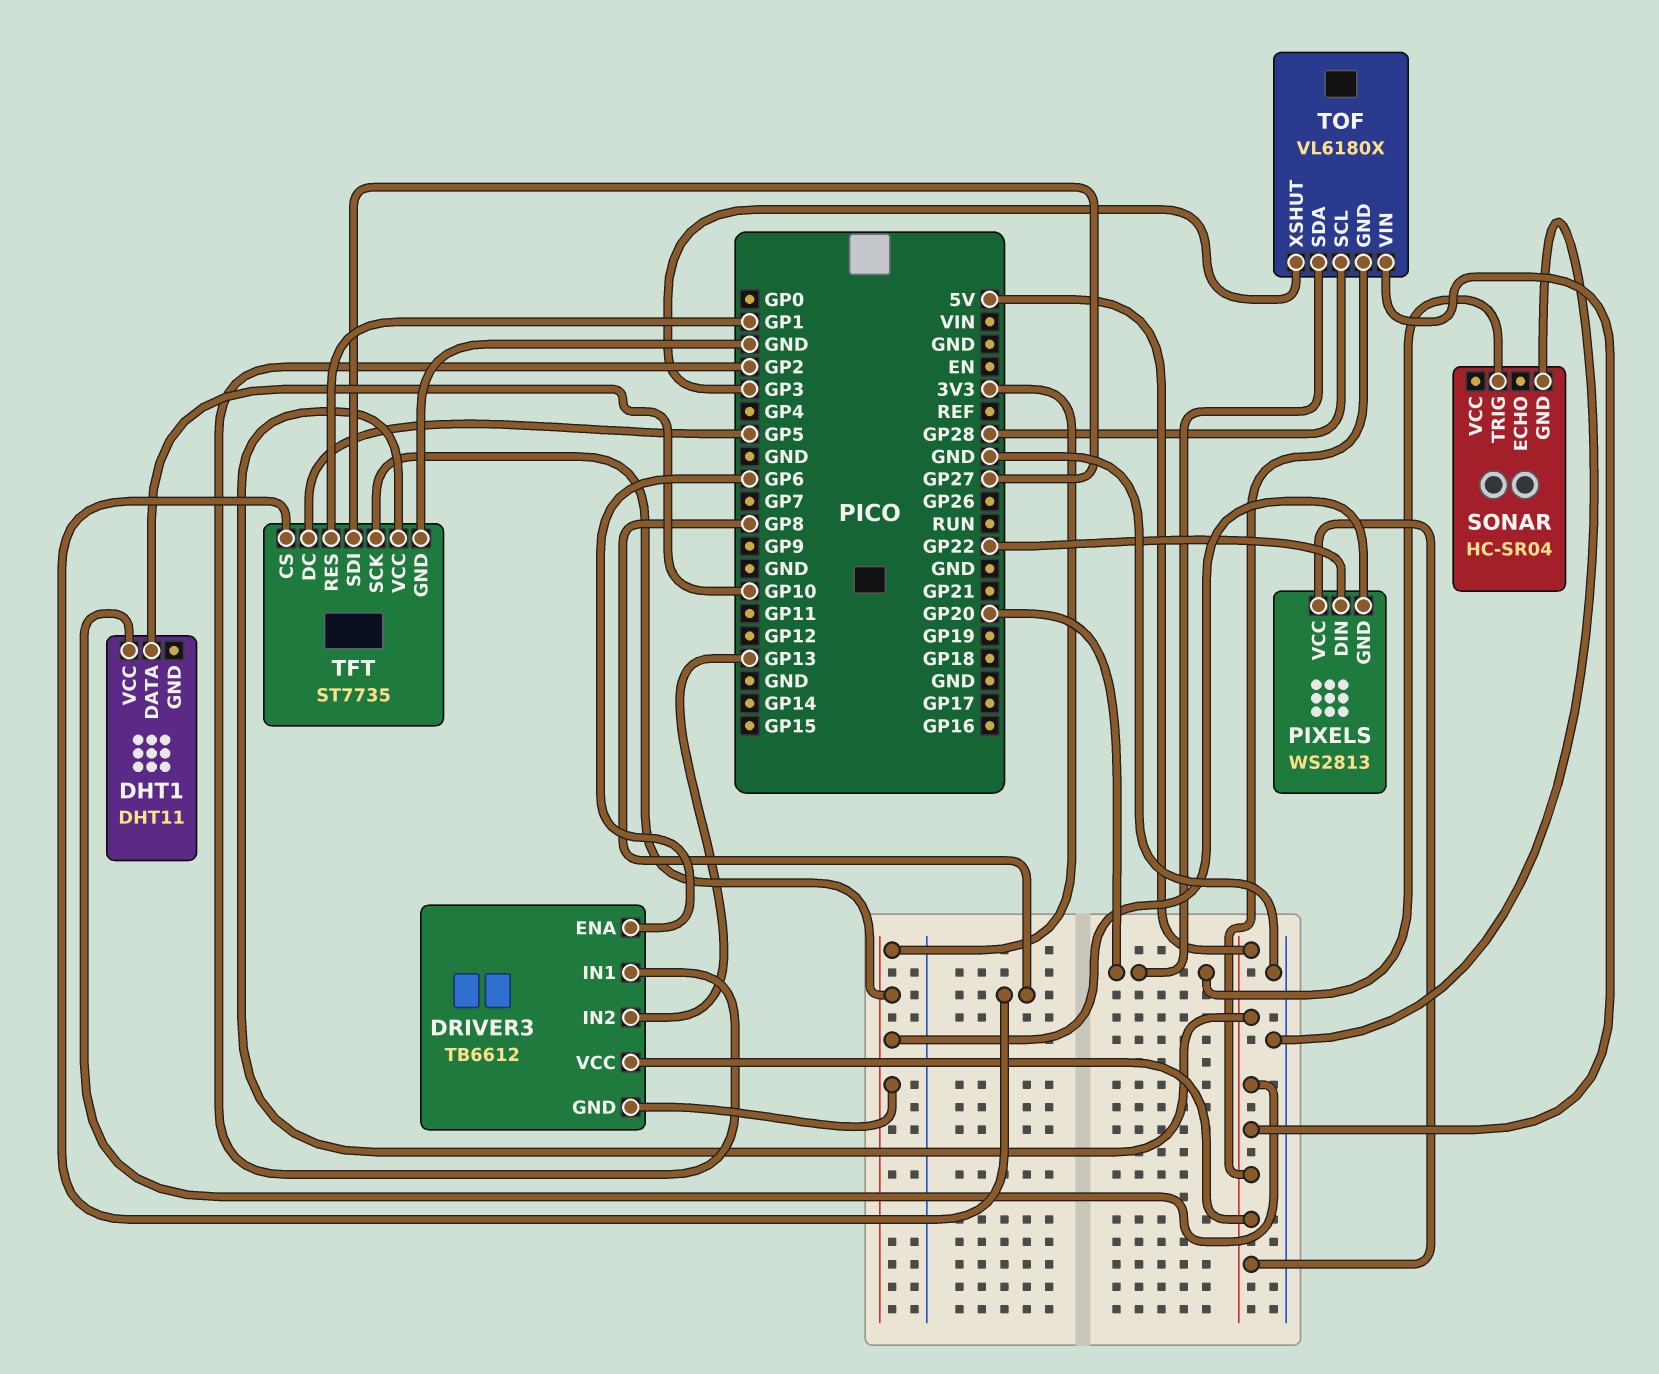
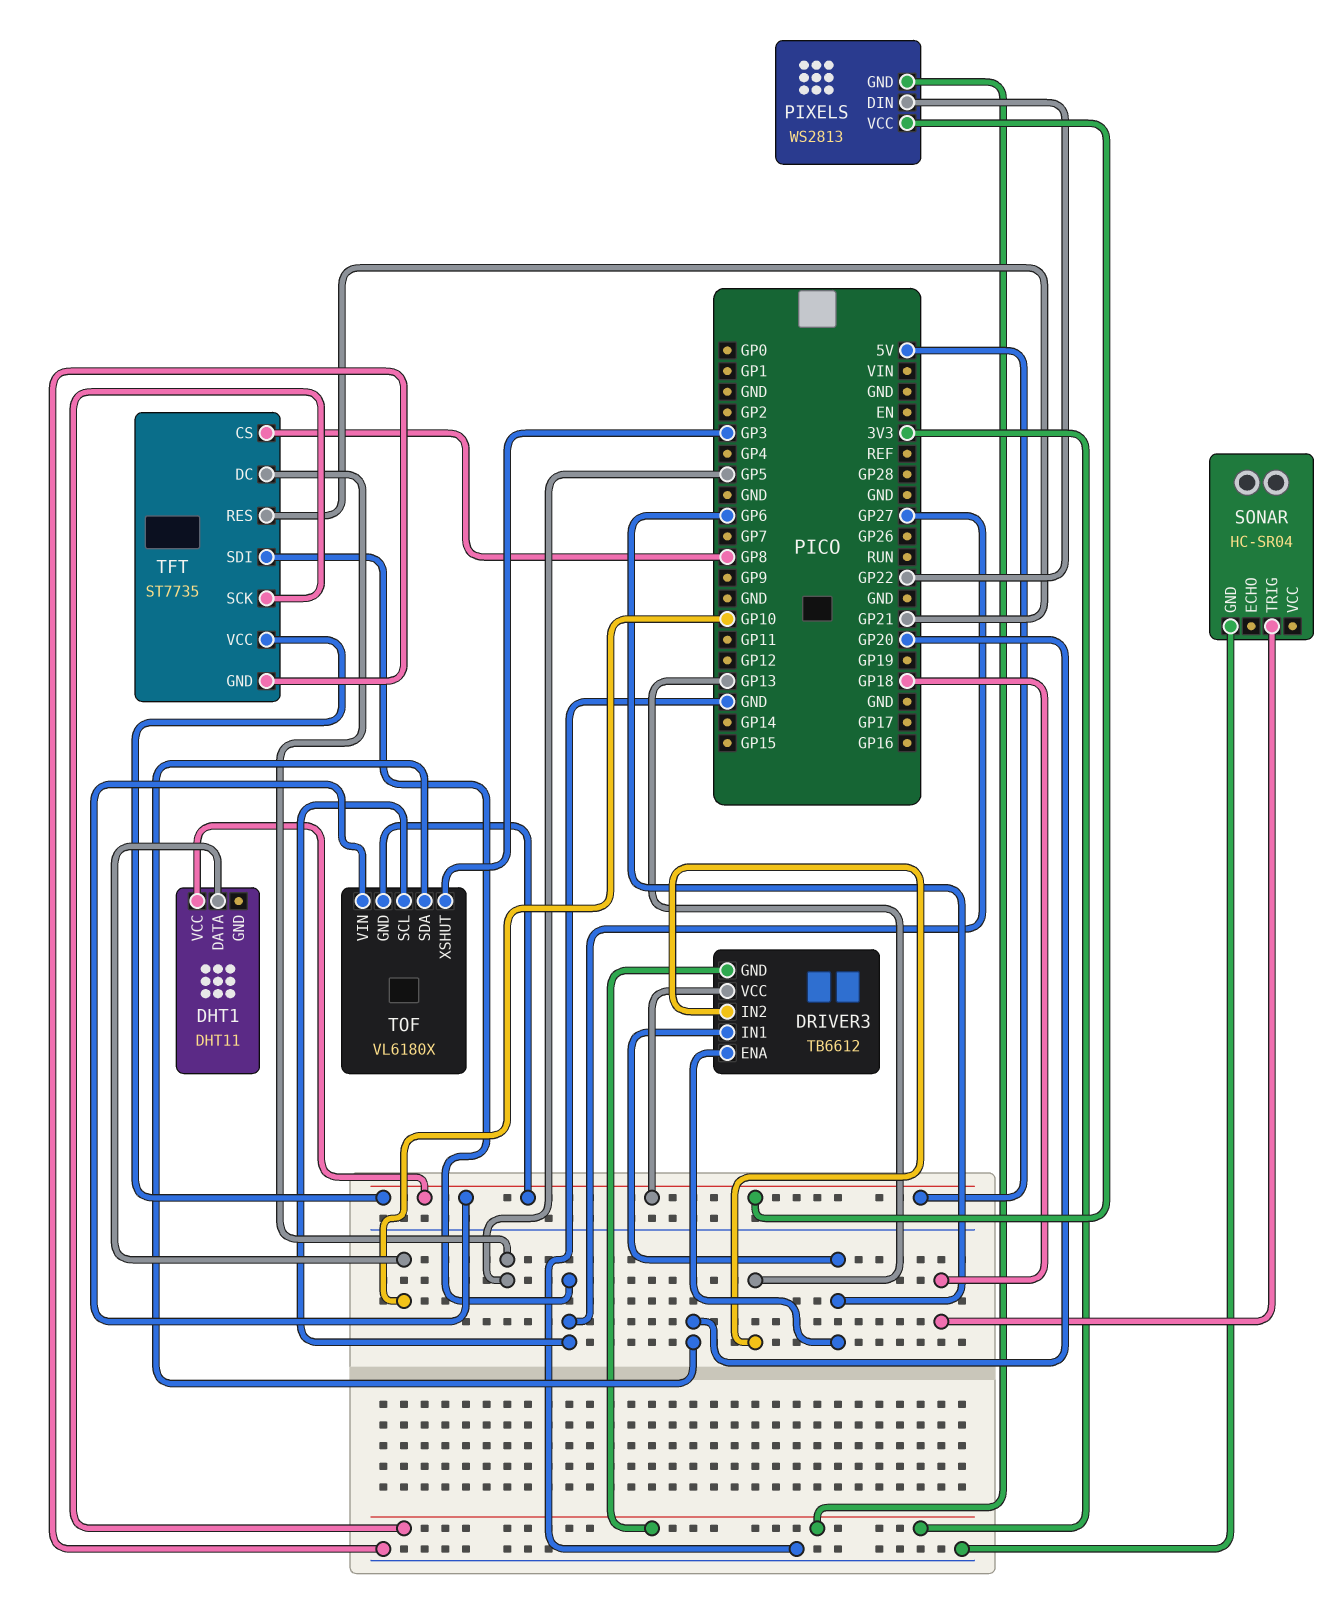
DRIVER3 pin IN1: GP2 -> GP6
SONAR pin TRIG: GP20 -> GP18
TFT pin RES: GP1 -> GP21
TOF pin SCL: GP28 -> GP27

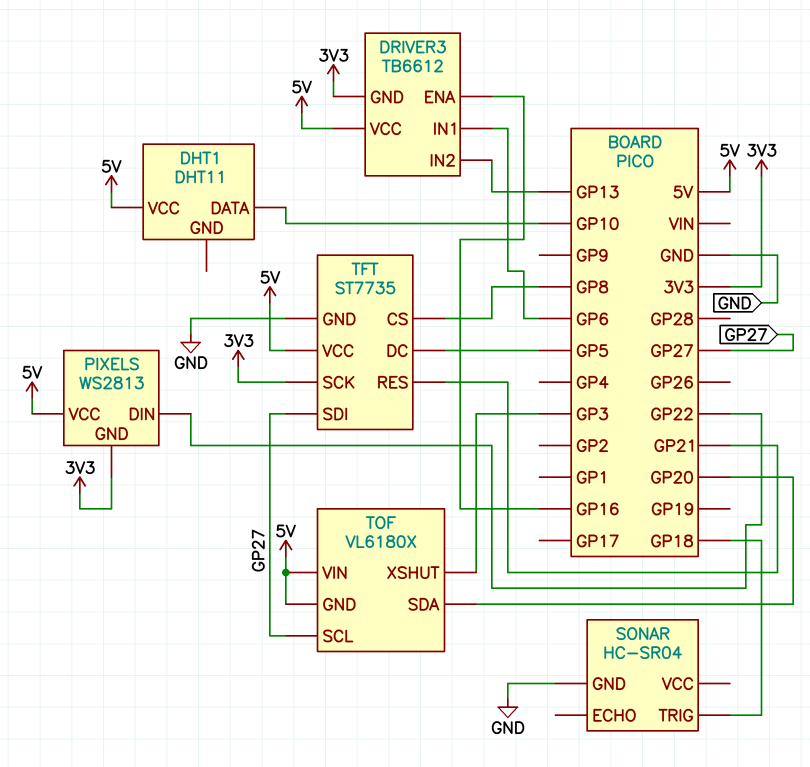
DRIVER3 pin ENA: GP6 -> GP16

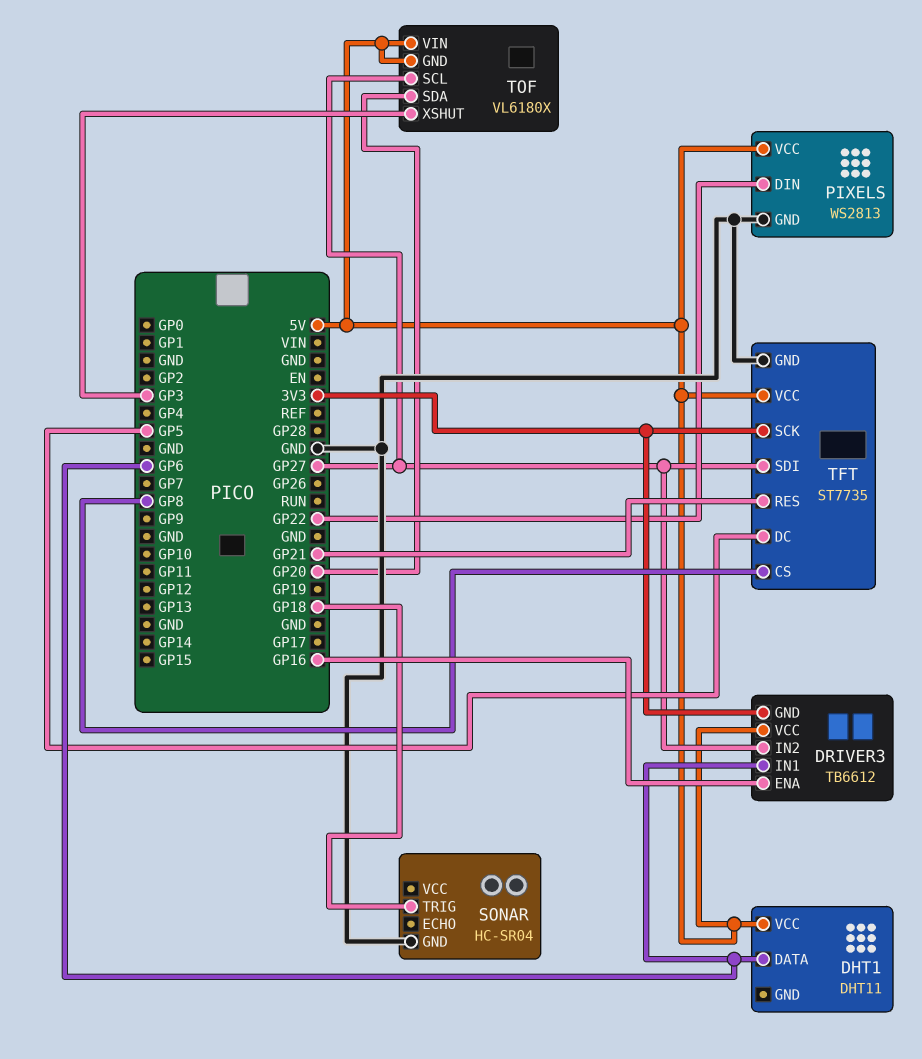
DHT1 pin DATA: GP10 -> GP6
DRIVER3 pin IN2: GP13 -> GP27
PIXELS pin GND: 3V3 -> GND

